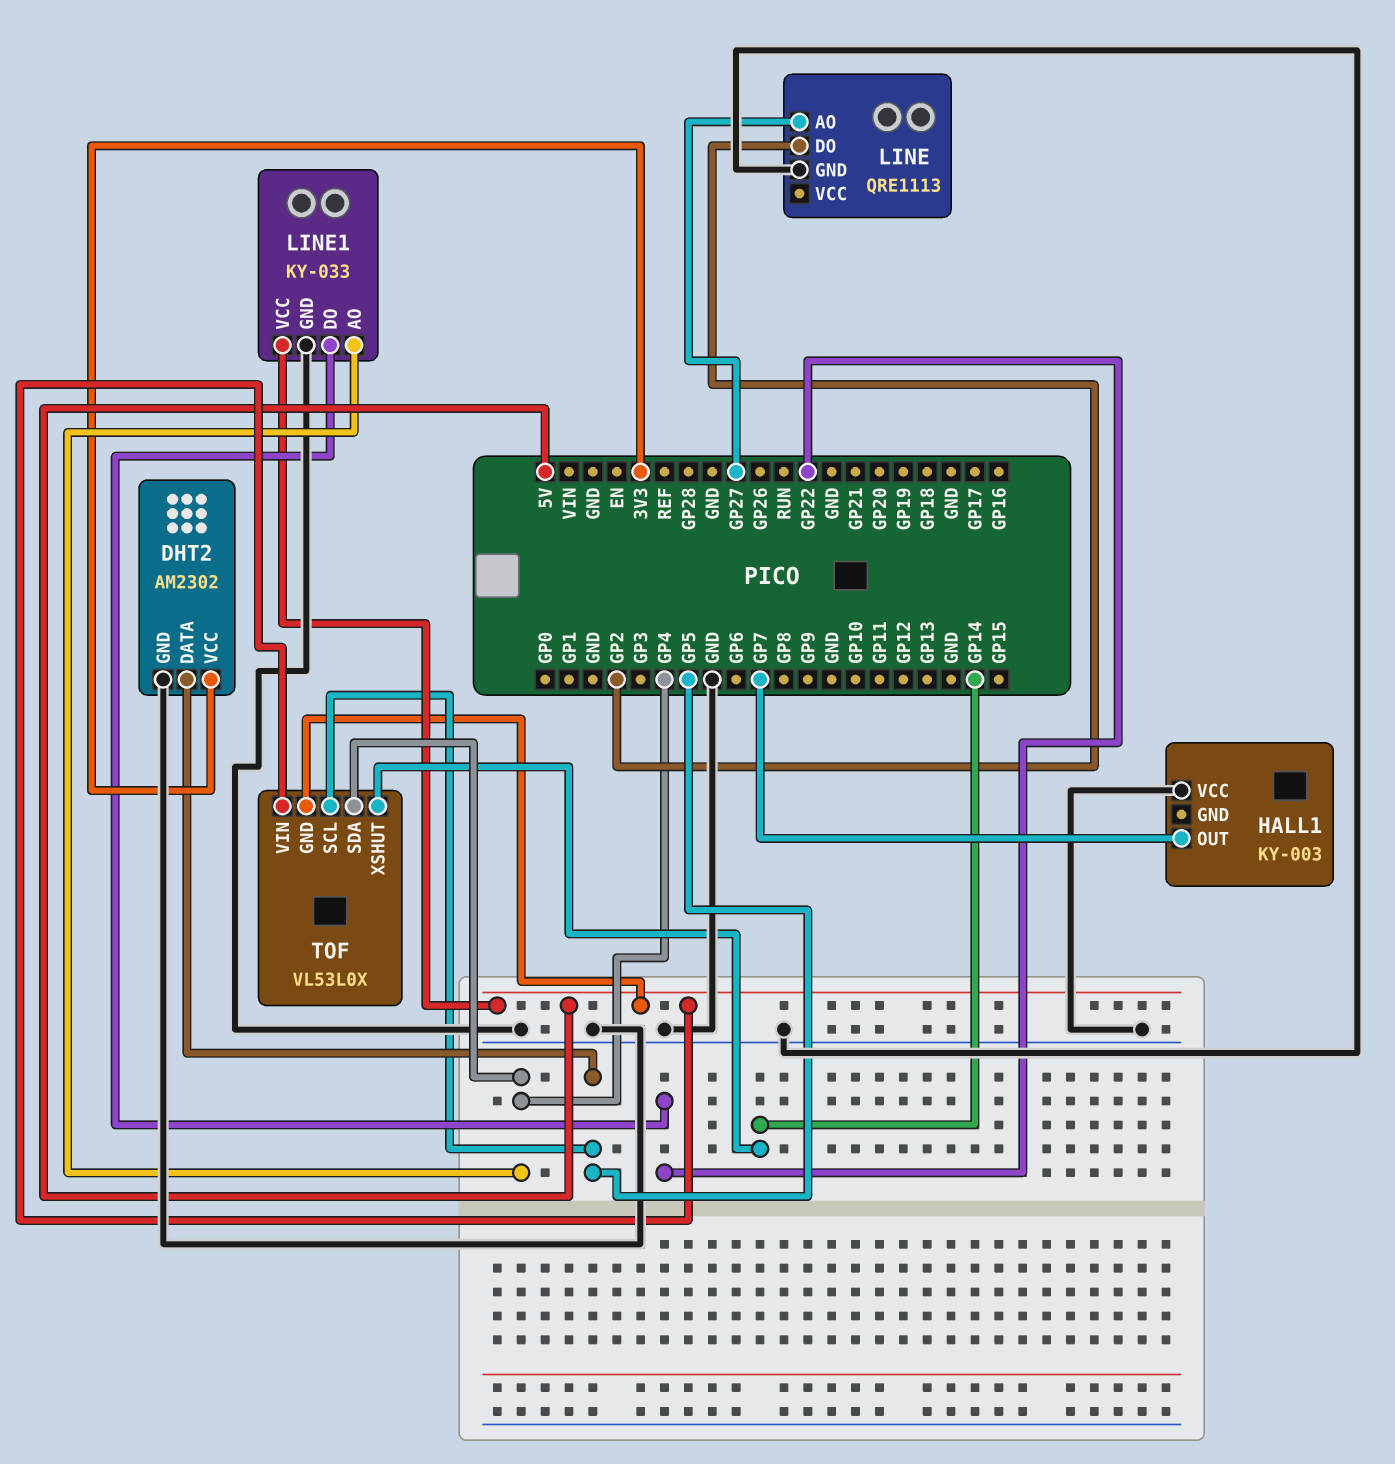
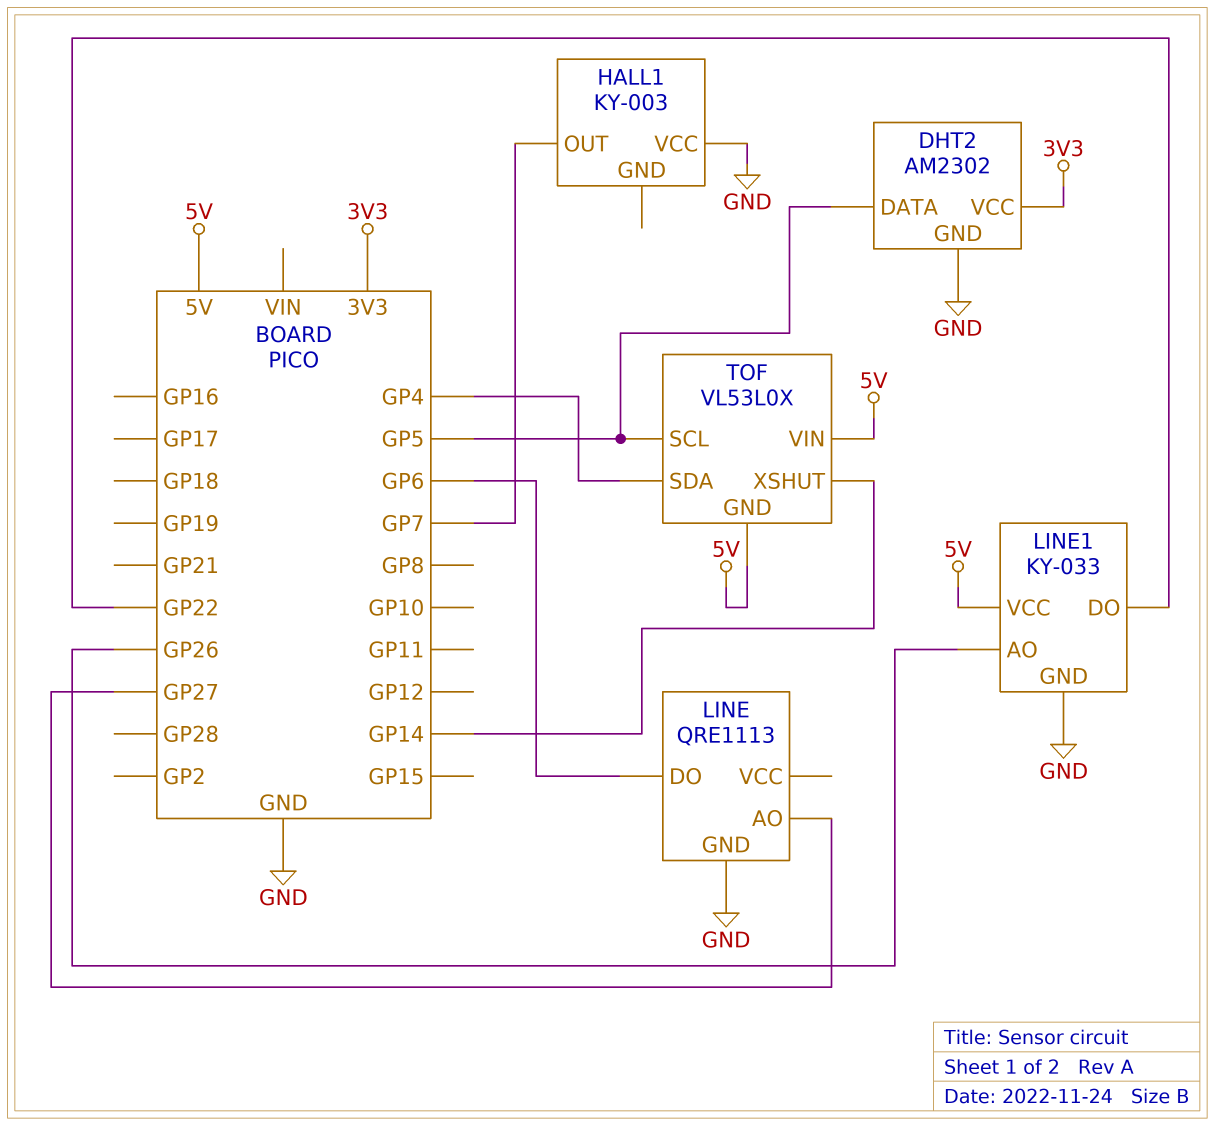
LINE pin DO: GP2 -> GP6
LINE1 pin AO: GP4 -> GP26

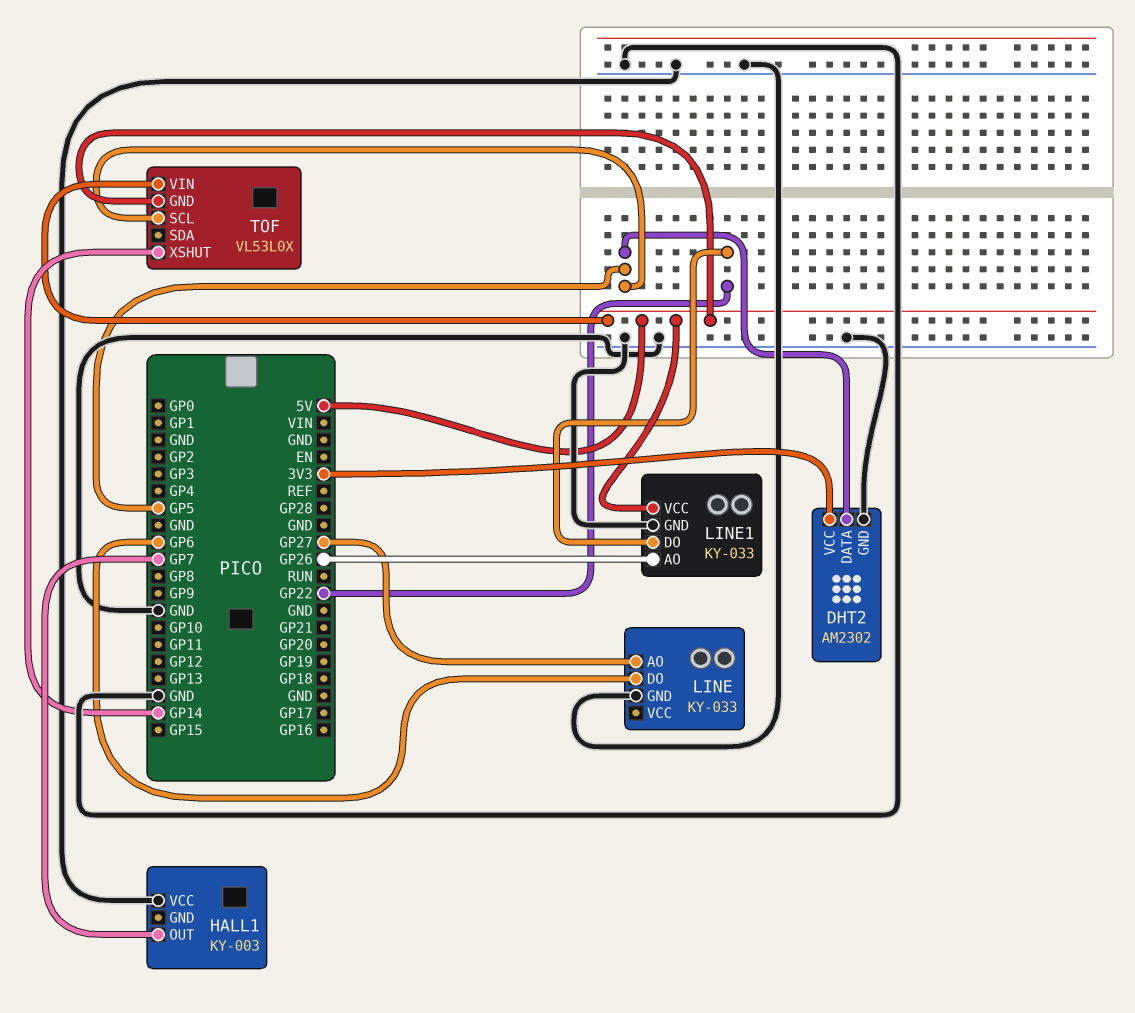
LINE: QRE1113 -> KY-033
TOF pin SDA: GP4 -> none

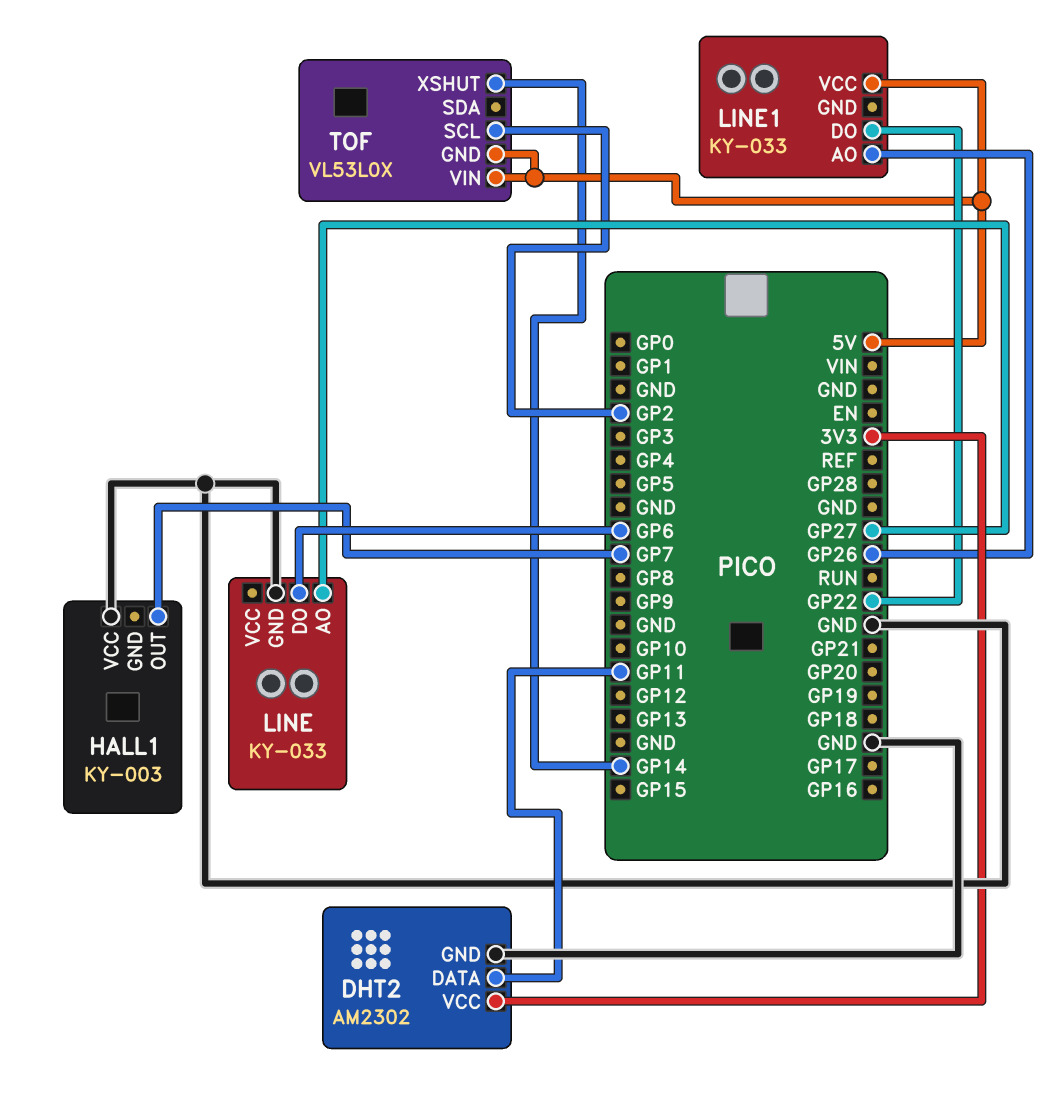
DHT2 pin DATA: GP5 -> GP11
LINE1 pin GND: GND -> none
TOF pin SCL: GP5 -> GP2

